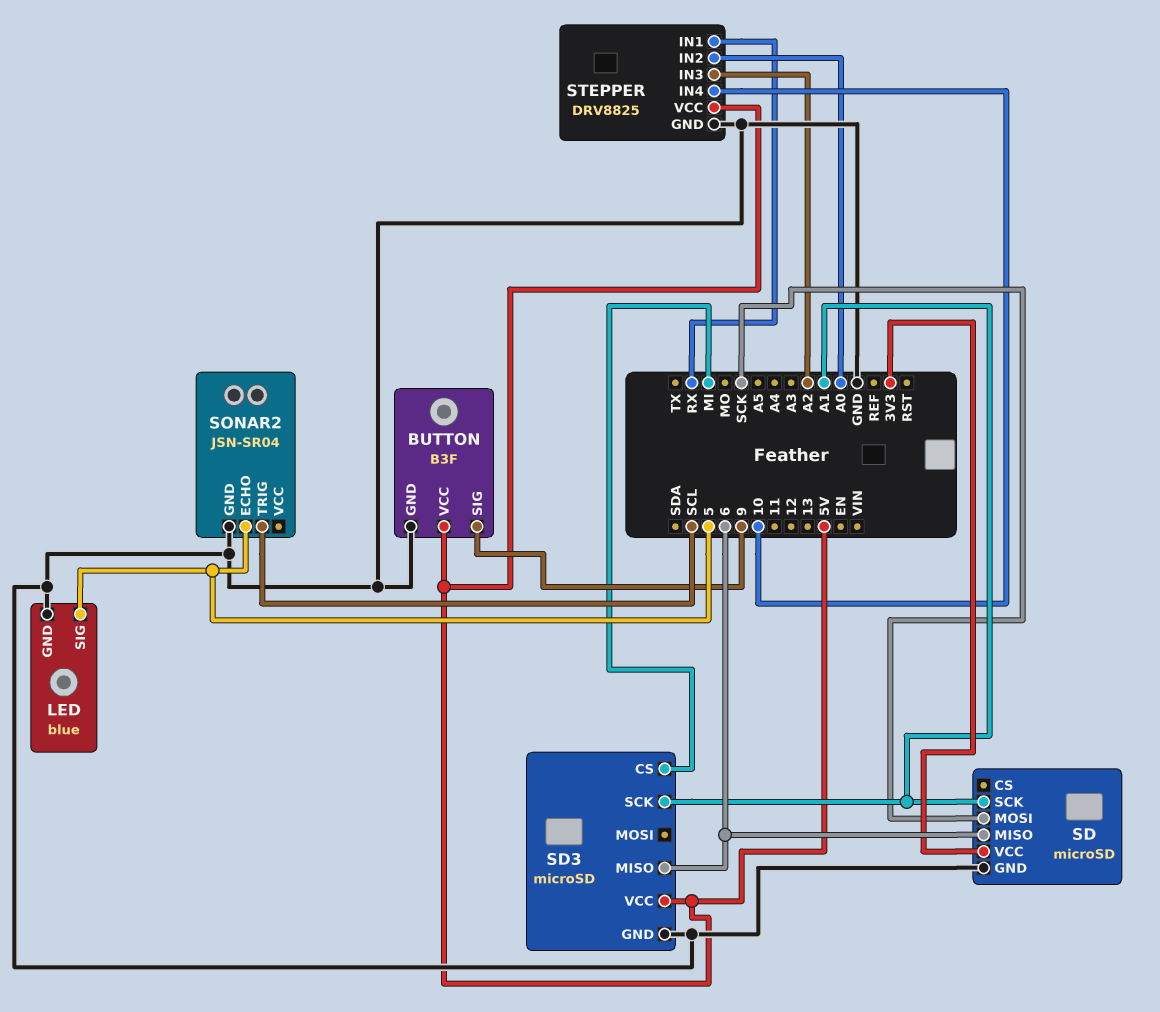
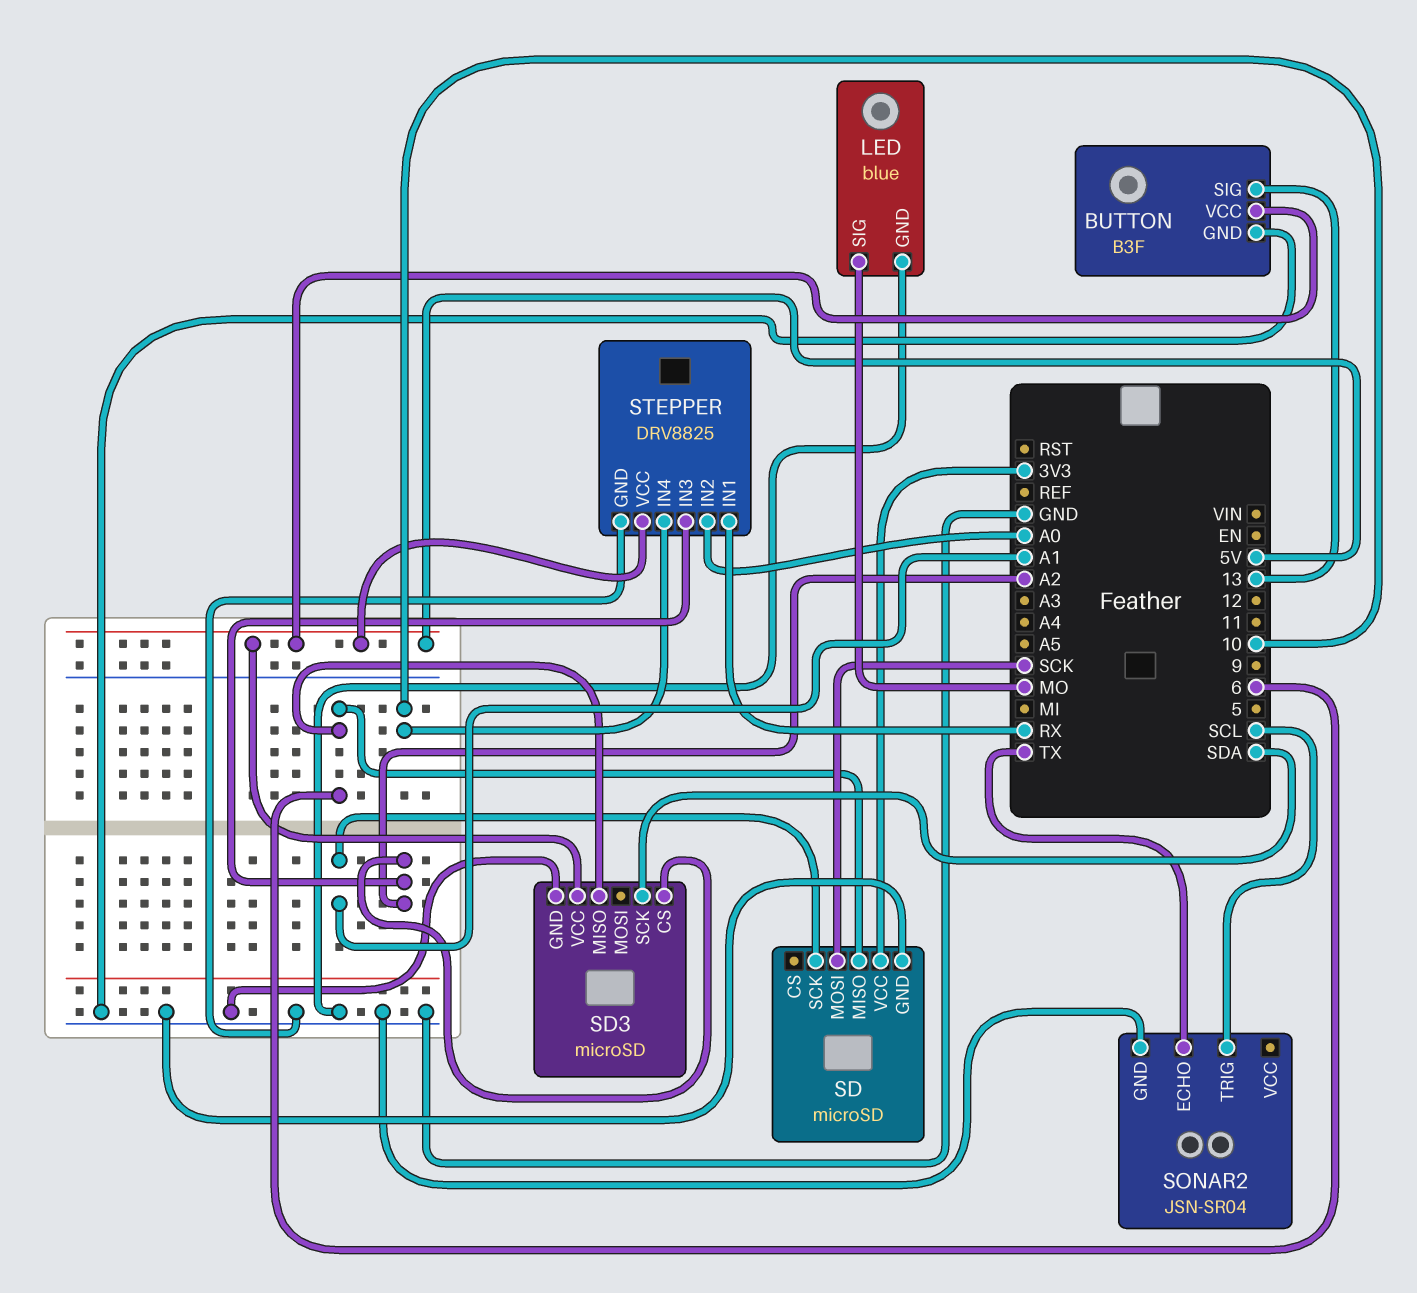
BUTTON pin SIG: 9 -> 13
LED pin SIG: 5 -> MO
SD3 pin CS: MI -> A2
SD3 pin SCK: A1 -> SDA
SONAR2 pin ECHO: 5 -> TX

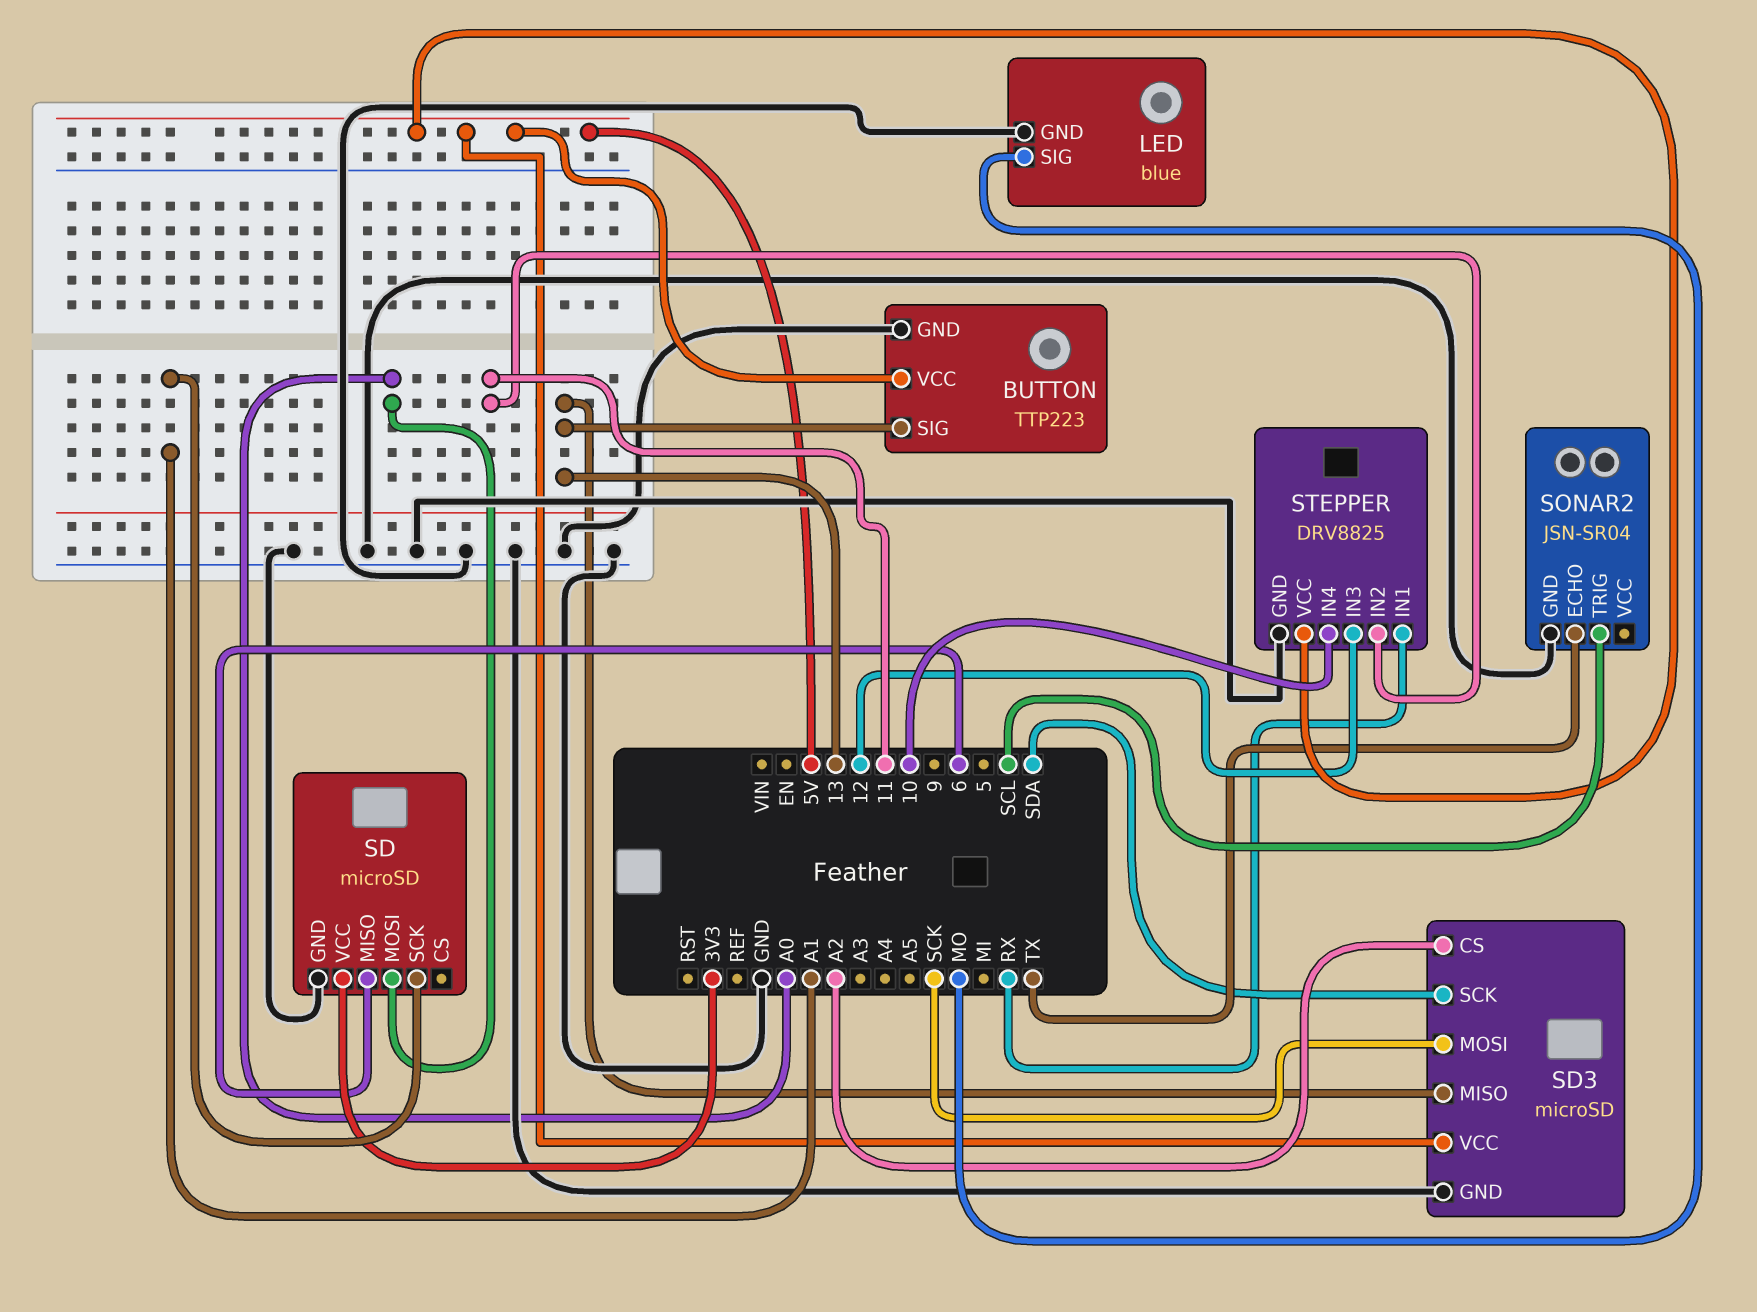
BUTTON: B3F -> TTP223
SD pin MOSI: SCK -> A0
SD3 pin MISO: 6 -> 13
SD3 pin MOSI: none -> SCK
STEPPER pin IN2: A0 -> 11
STEPPER pin IN3: A2 -> 12

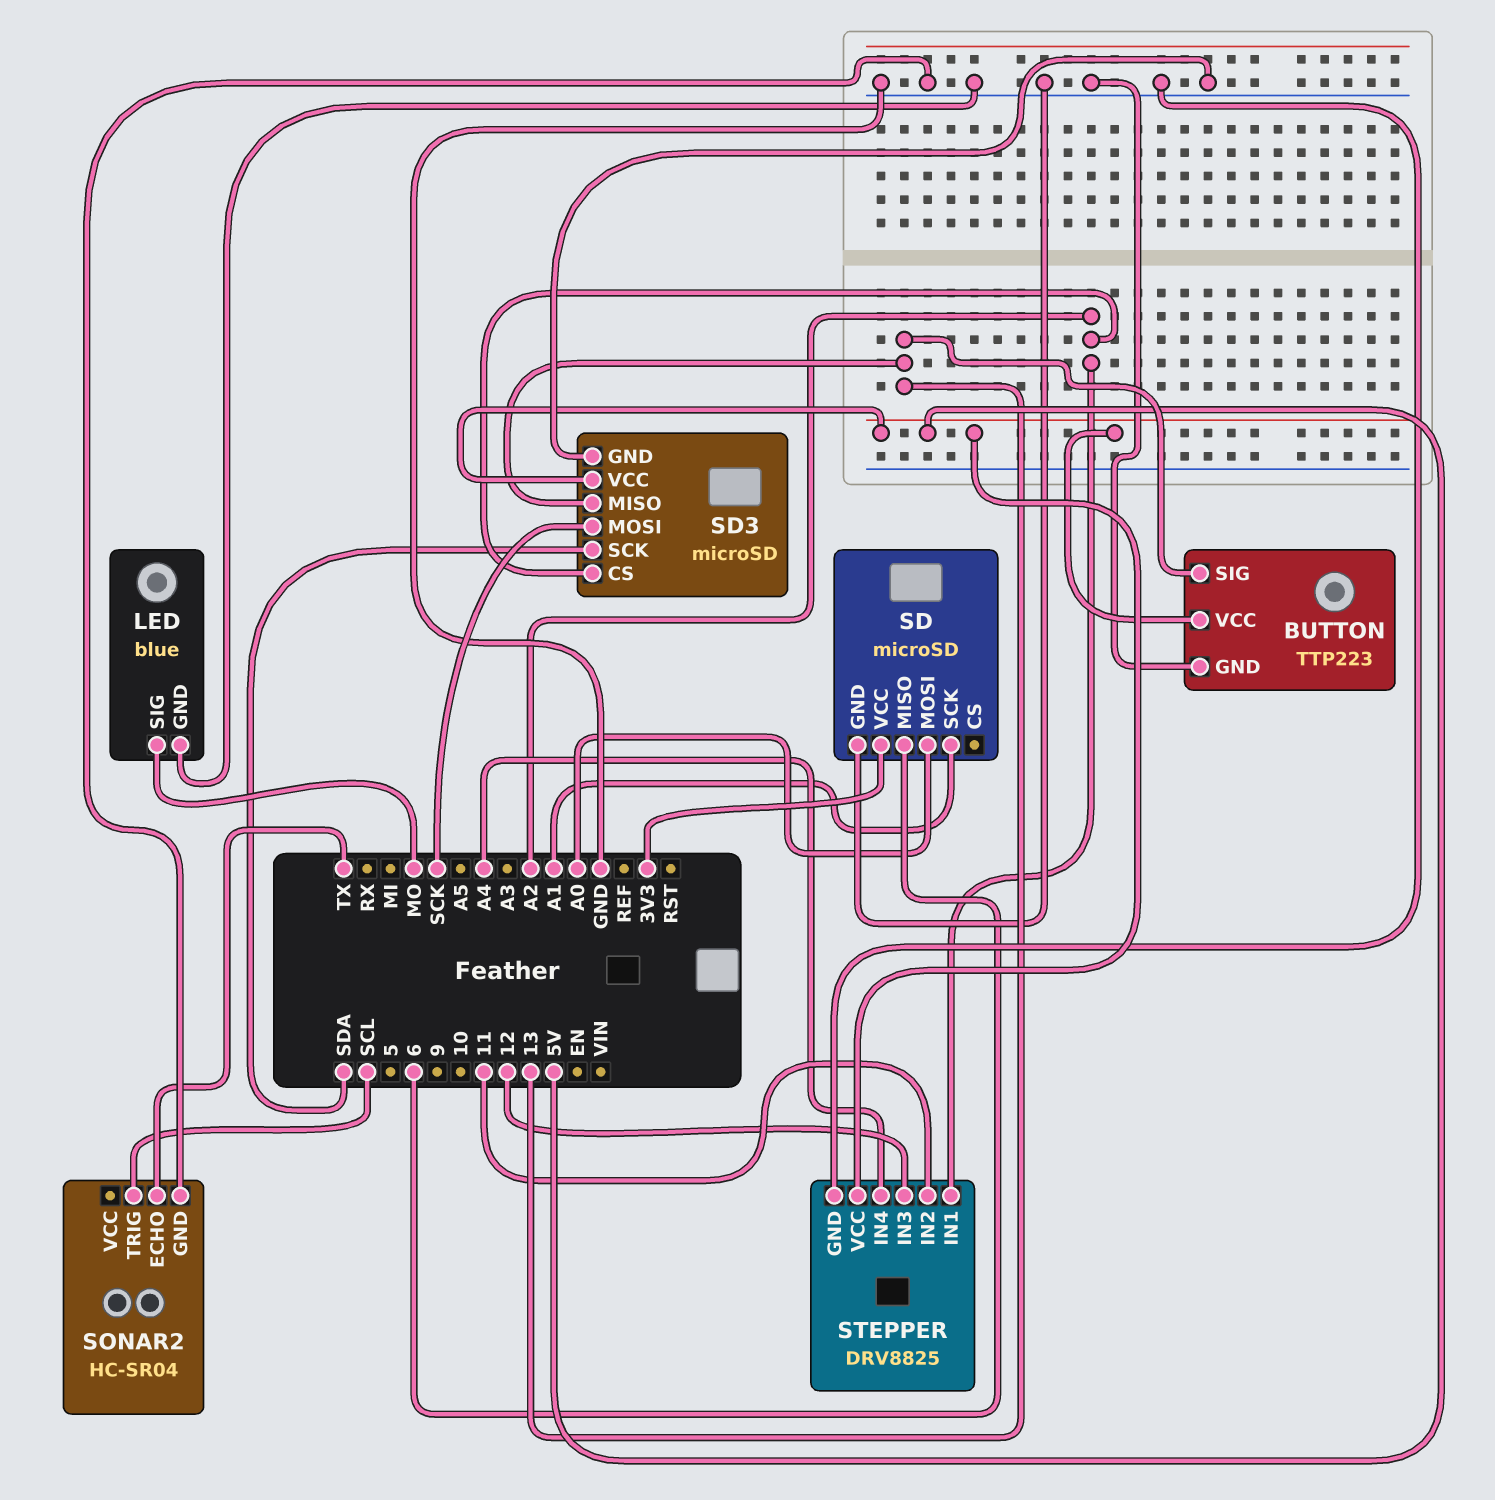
SONAR2: JSN-SR04 -> HC-SR04
STEPPER pin IN1: RX -> A2
STEPPER pin IN4: 10 -> A4

